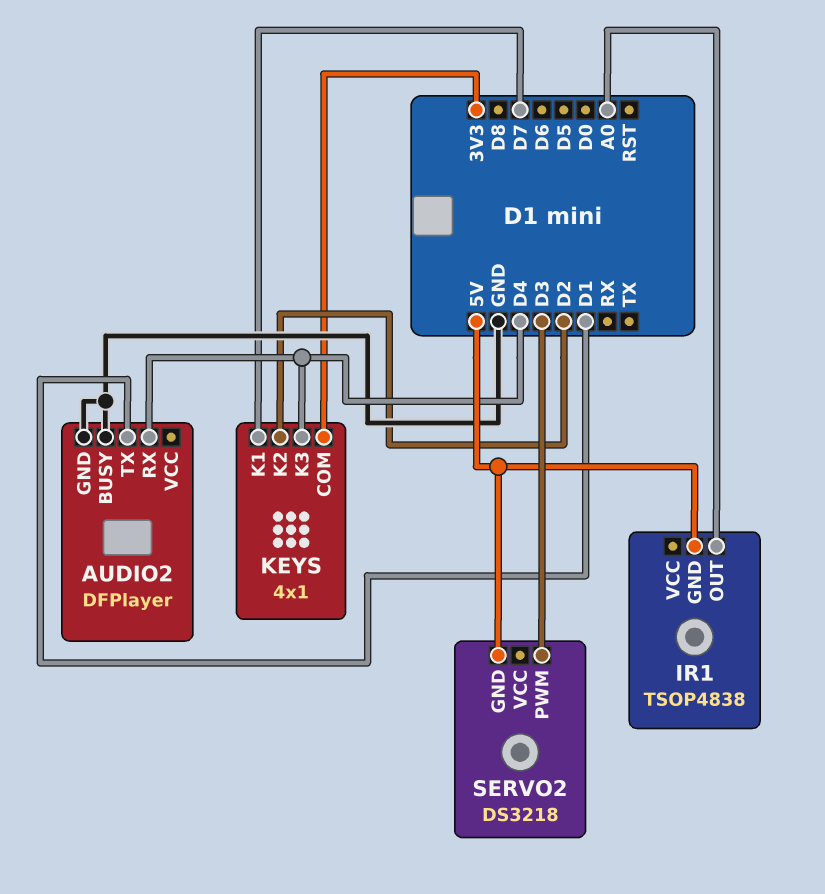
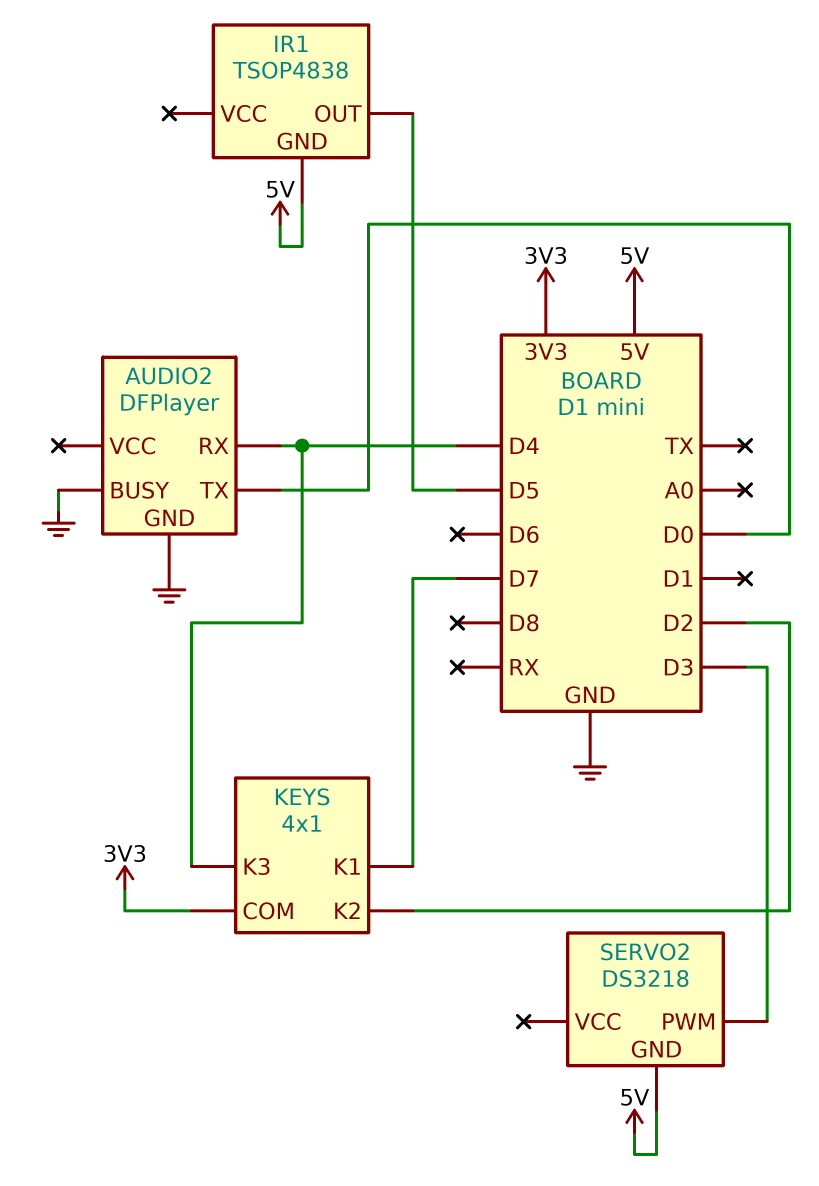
AUDIO2 pin TX: D1 -> D0
IR1 pin OUT: A0 -> D5

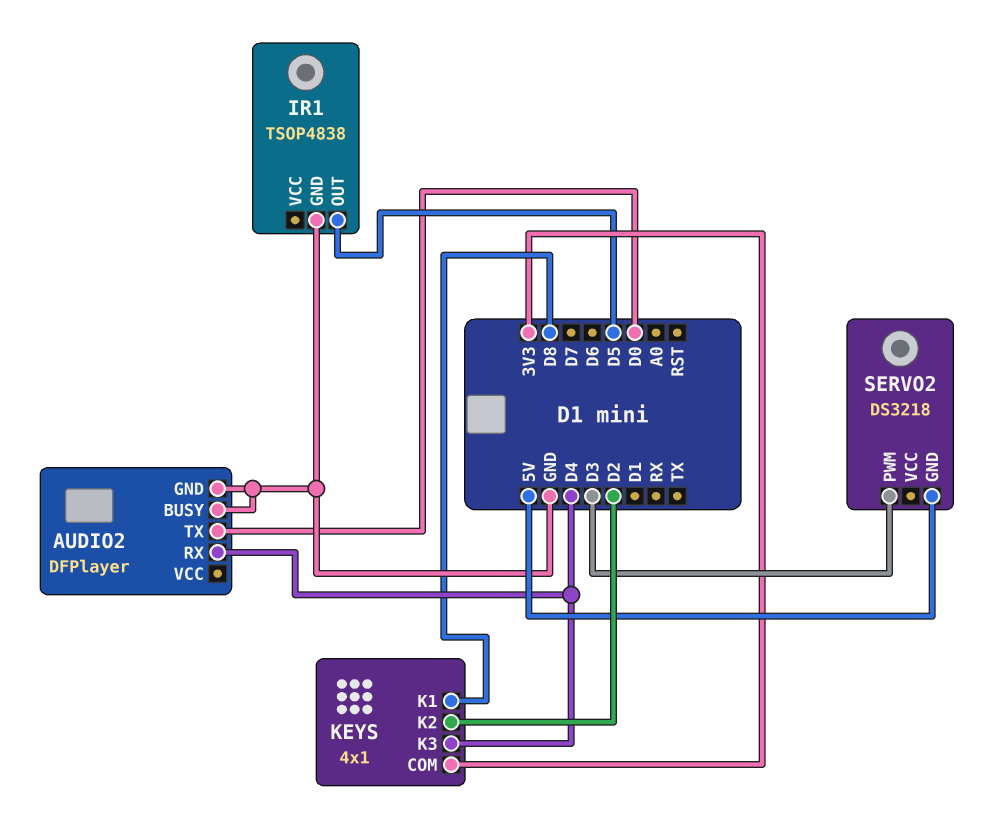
IR1 pin GND: 5V -> GND
KEYS pin K1: D7 -> D8

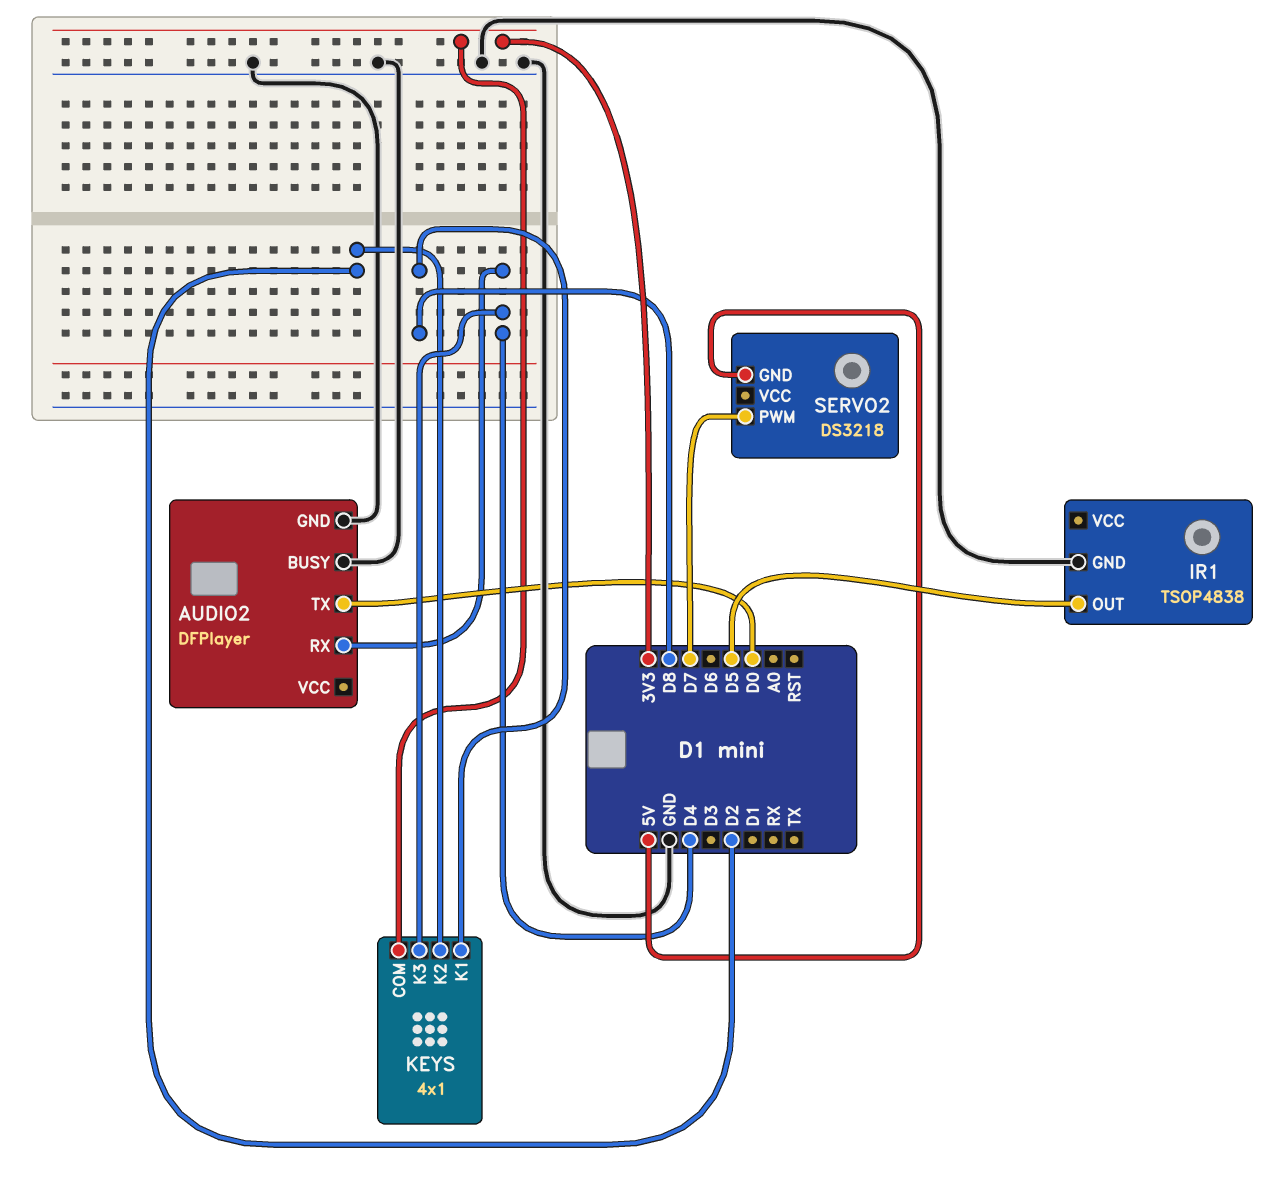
SERVO2 pin PWM: D3 -> D7

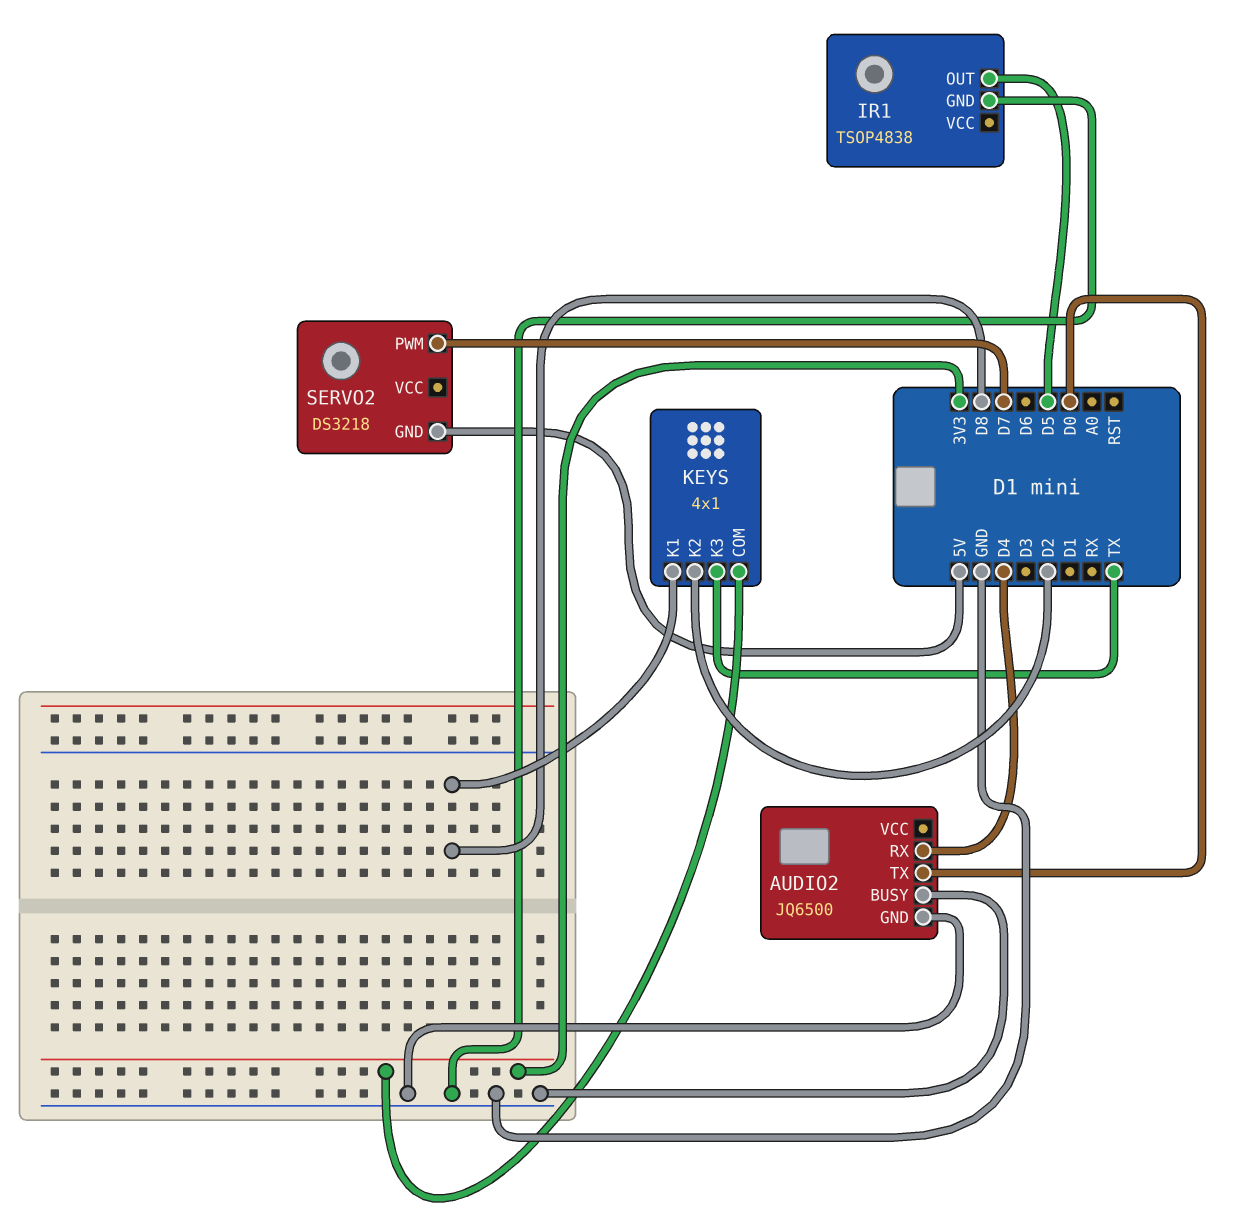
AUDIO2: DFPlayer -> JQ6500
KEYS pin K3: D4 -> TX

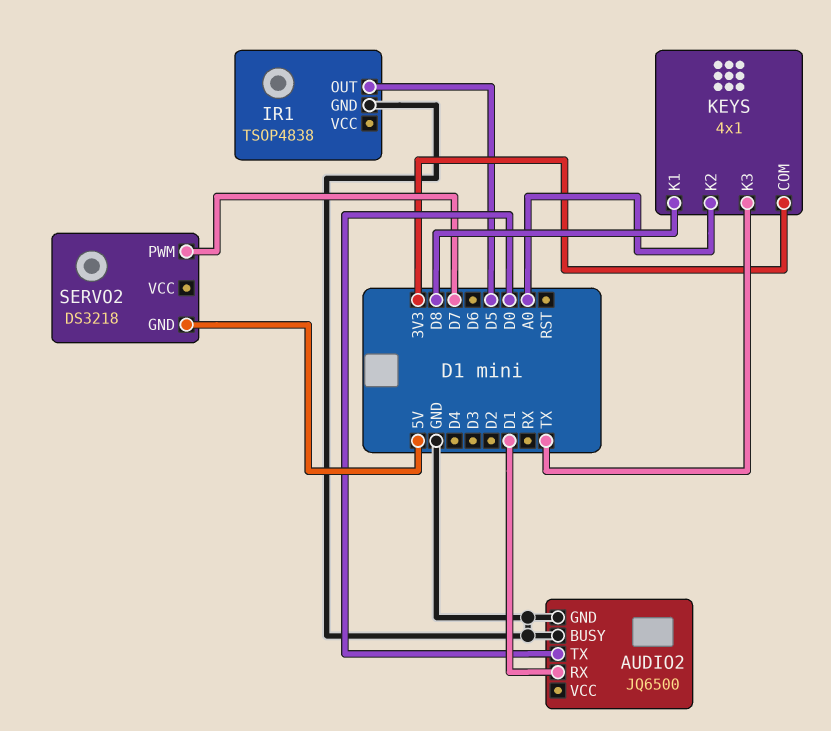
AUDIO2 pin RX: D4 -> D1
KEYS pin K2: D2 -> A0

